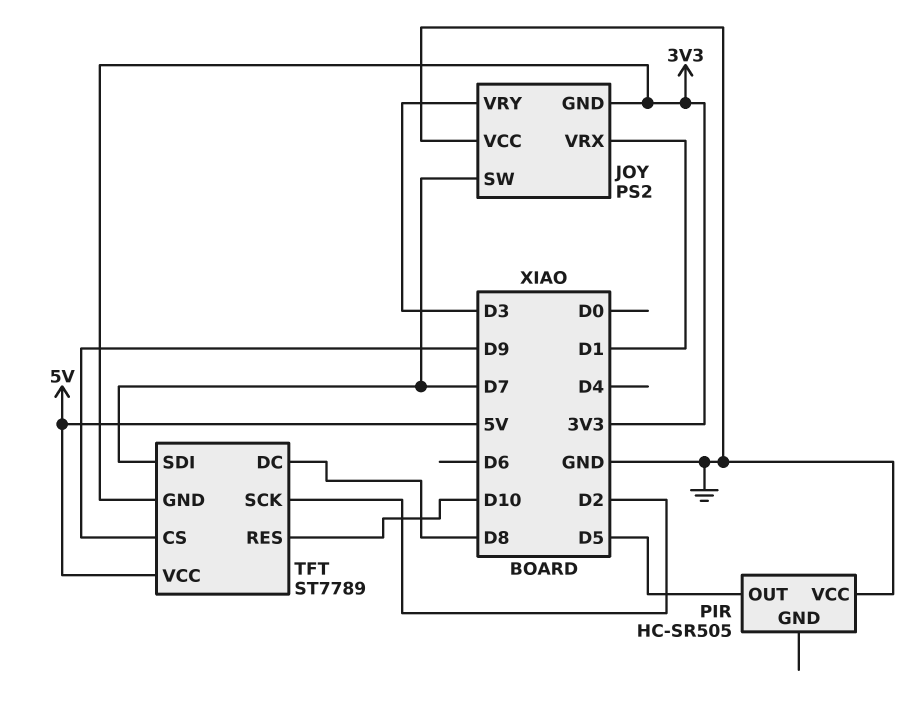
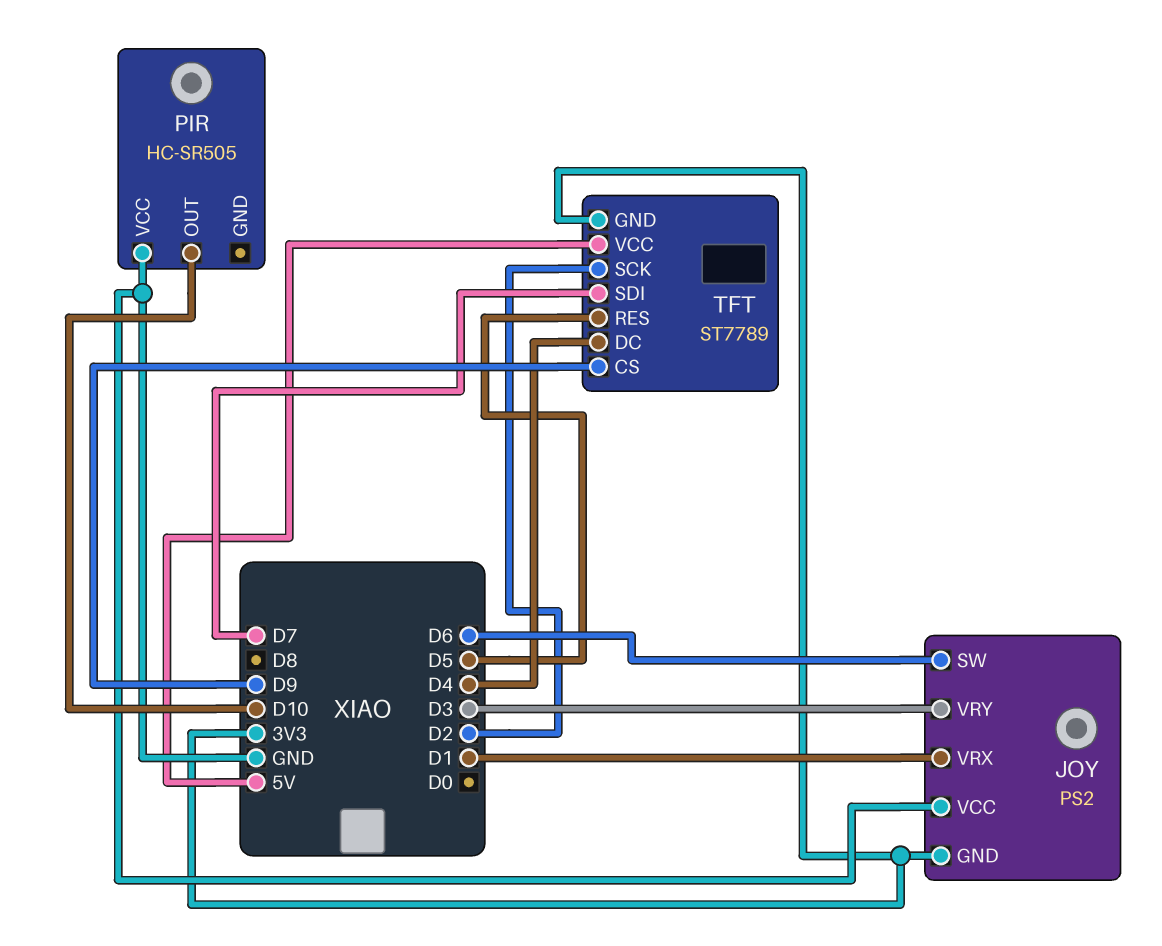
JOY pin SW: D7 -> D6
PIR pin OUT: D5 -> D10
TFT pin DC: D8 -> D4
TFT pin RES: D10 -> D5

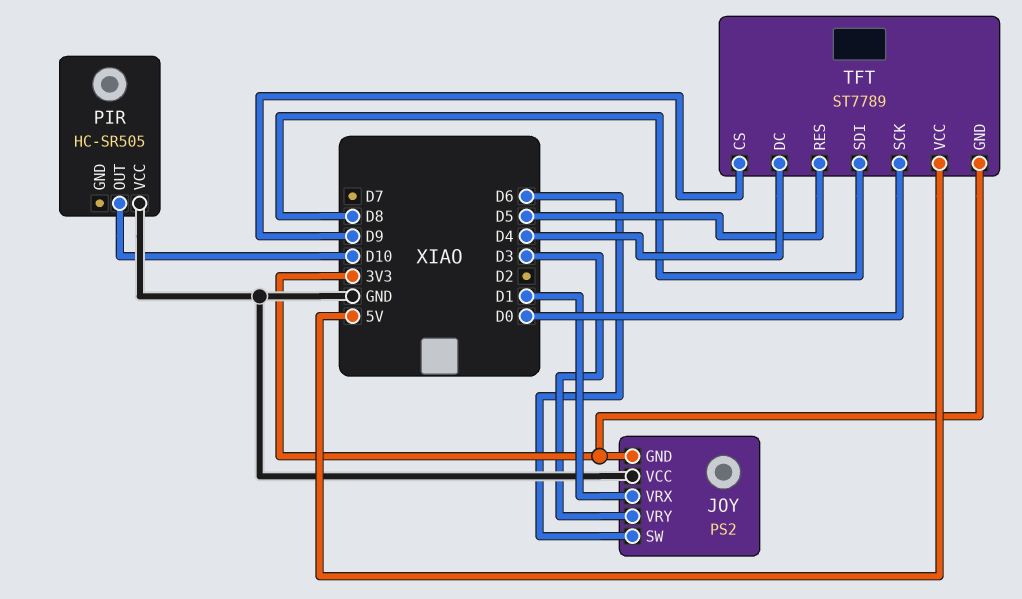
TFT pin SCK: D2 -> D0
TFT pin SDI: D7 -> D8

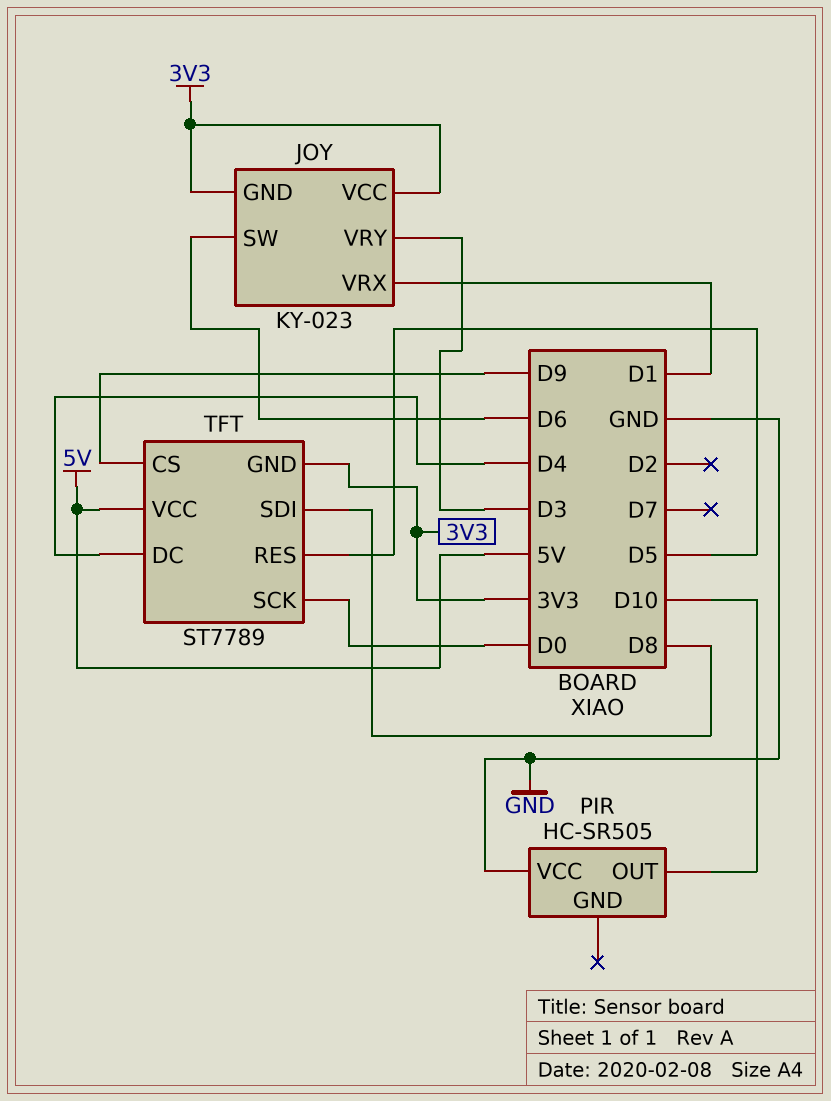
JOY: PS2 -> KY-023
JOY pin VCC: GND -> 3V3

